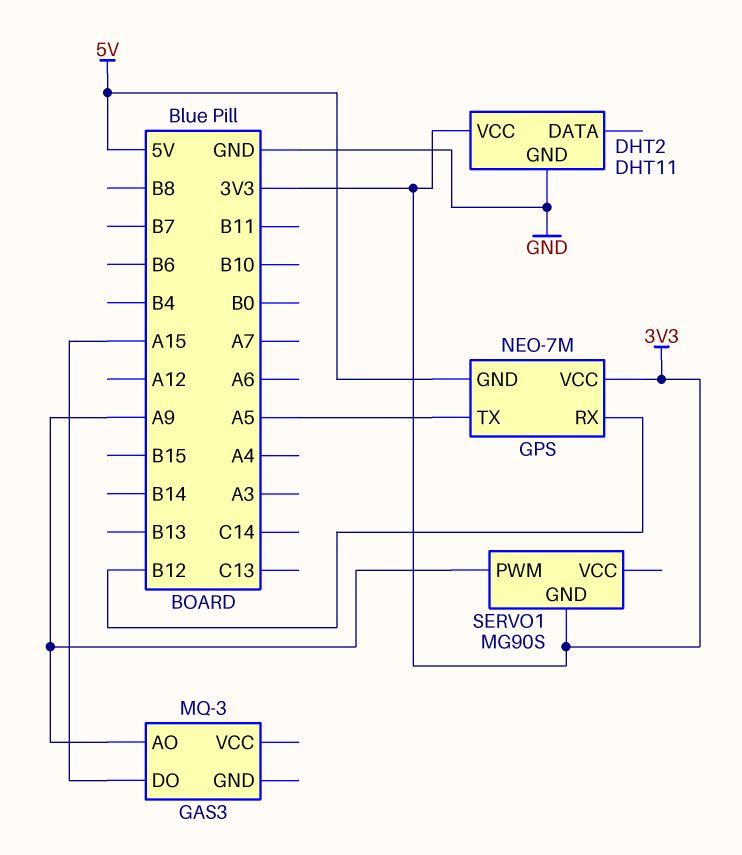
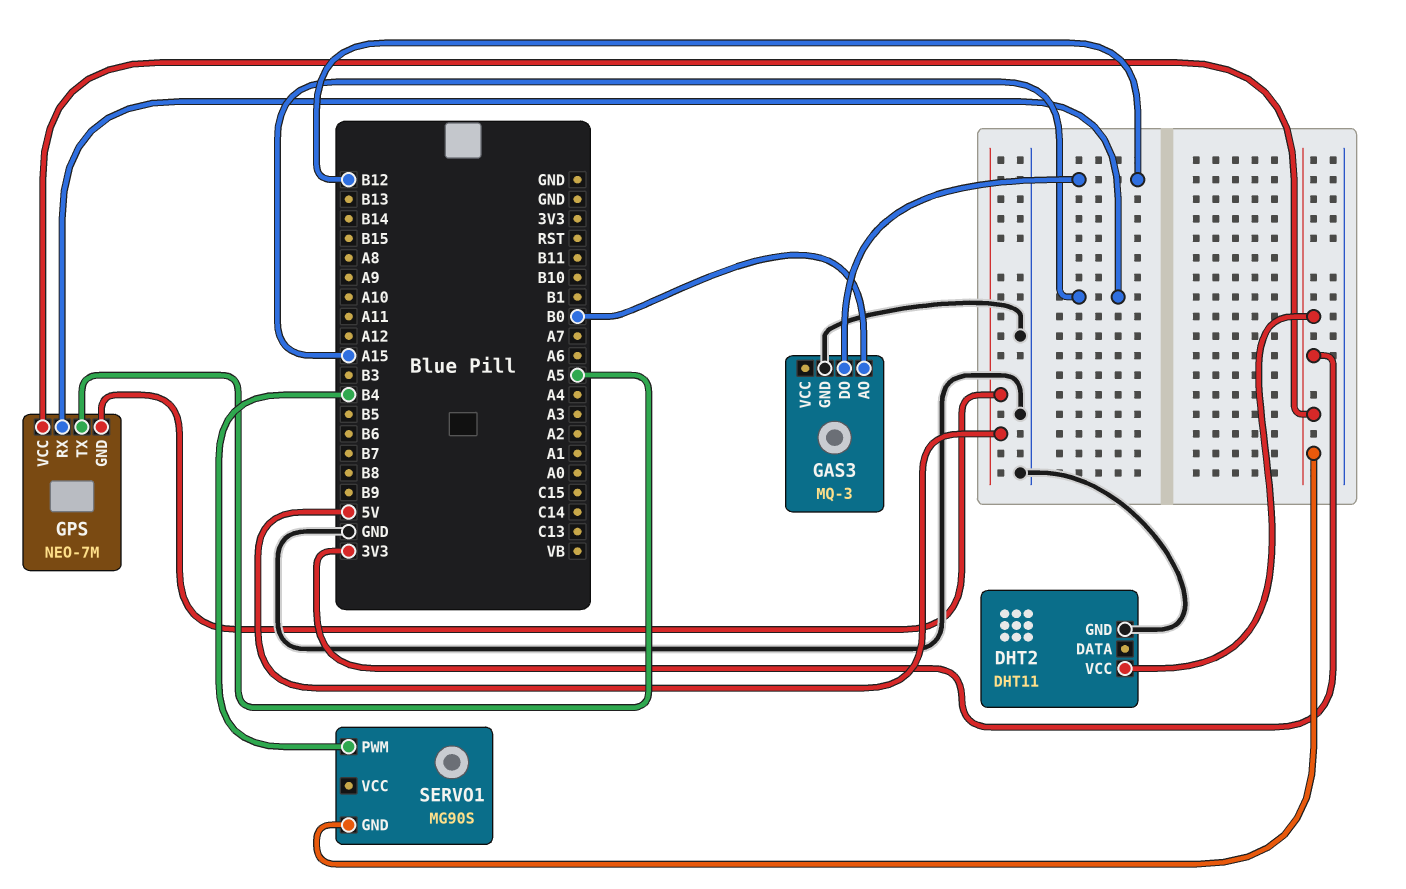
GAS3 pin AO: A9 -> B0
GAS3 pin DO: A15 -> B12
GAS3 pin GND: none -> GND
GPS pin RX: B12 -> A15
SERVO1 pin PWM: A9 -> B4

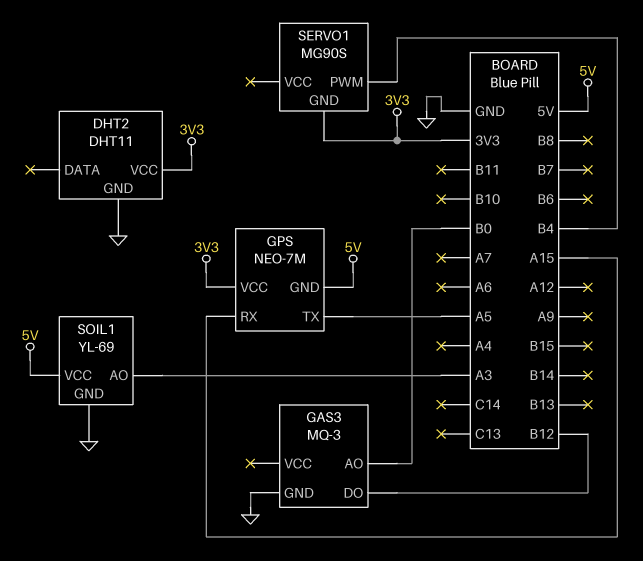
SOIL1: none -> YL-69
SOIL1 pin AO: none -> A3
SOIL1 pin GND: none -> GND
SOIL1 pin VCC: none -> 5V

